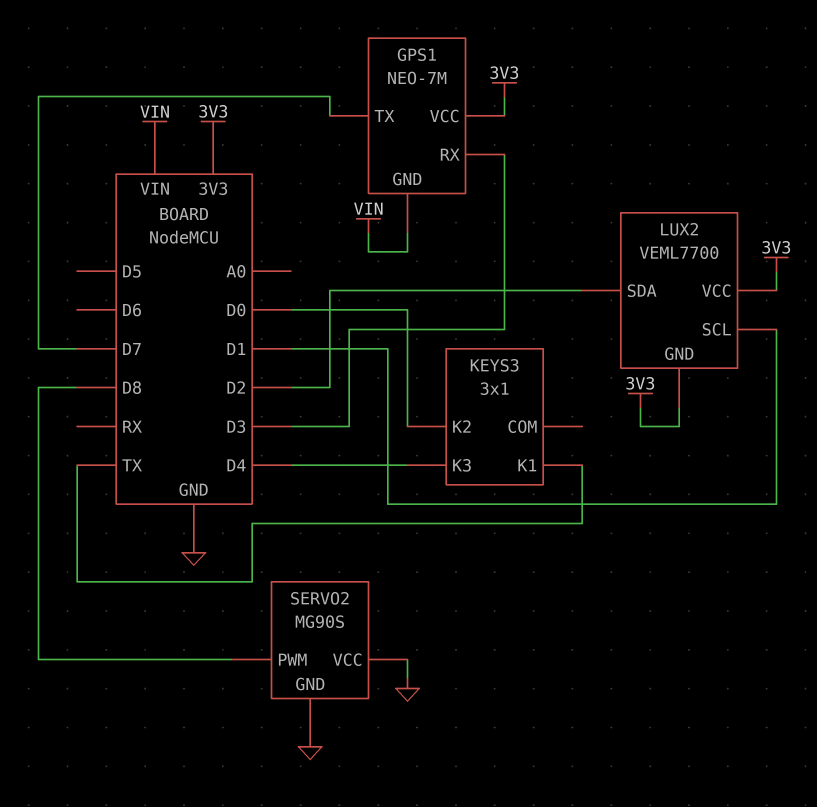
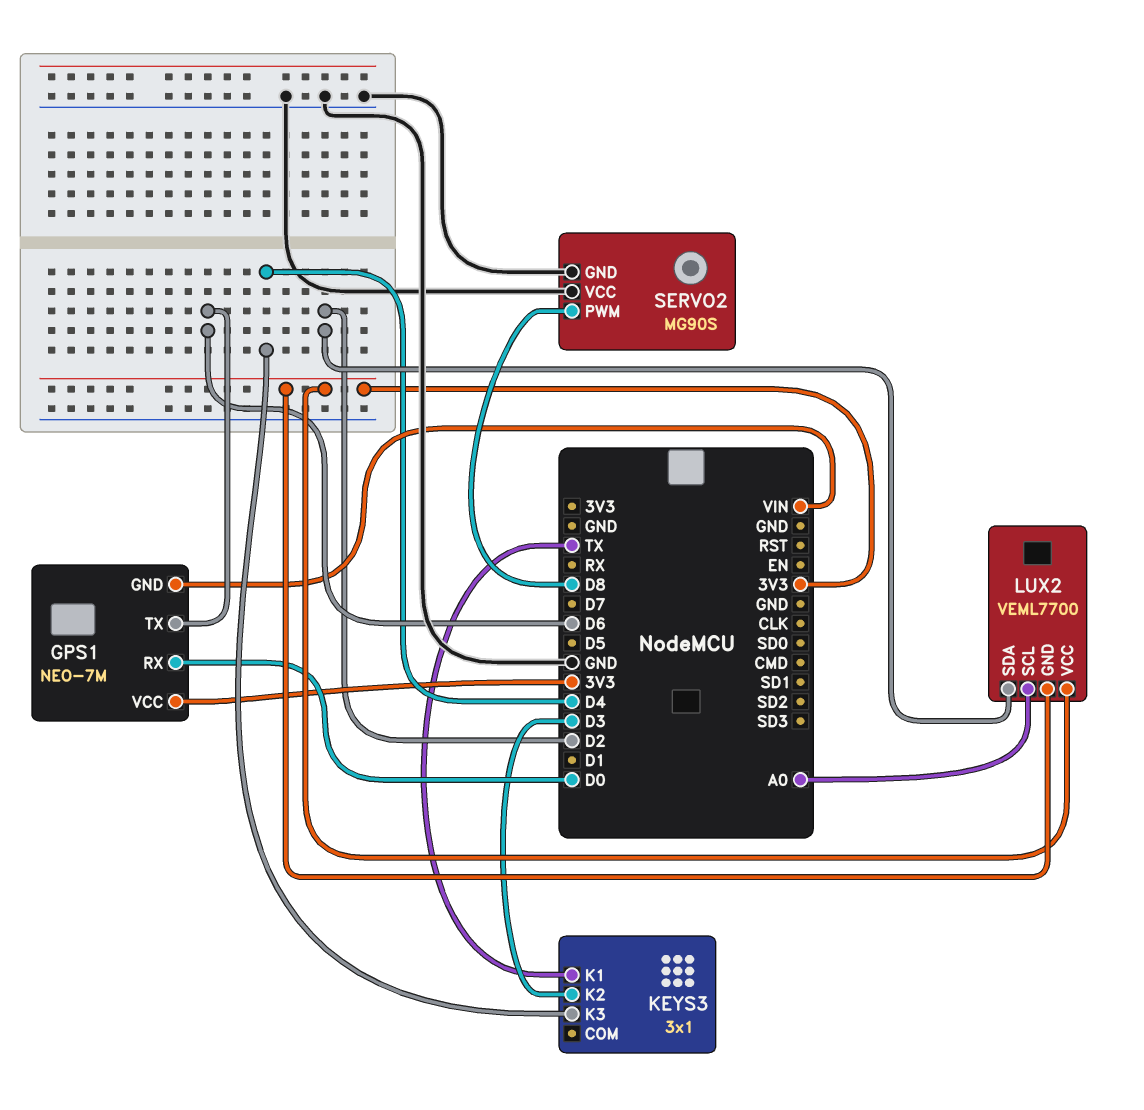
GPS1 pin RX: D3 -> D0
GPS1 pin TX: D7 -> D6
KEYS3 pin K2: D0 -> D3
LUX2 pin SCL: D1 -> A0

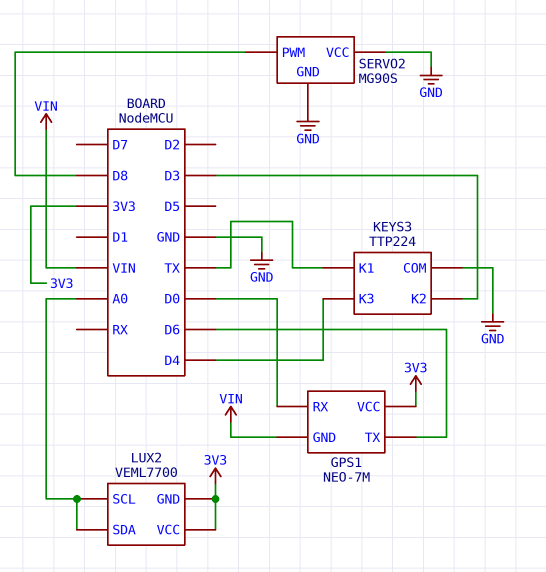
KEYS3: 3x1 -> TTP224
KEYS3 pin COM: none -> GND
LUX2 pin SDA: D2 -> A0

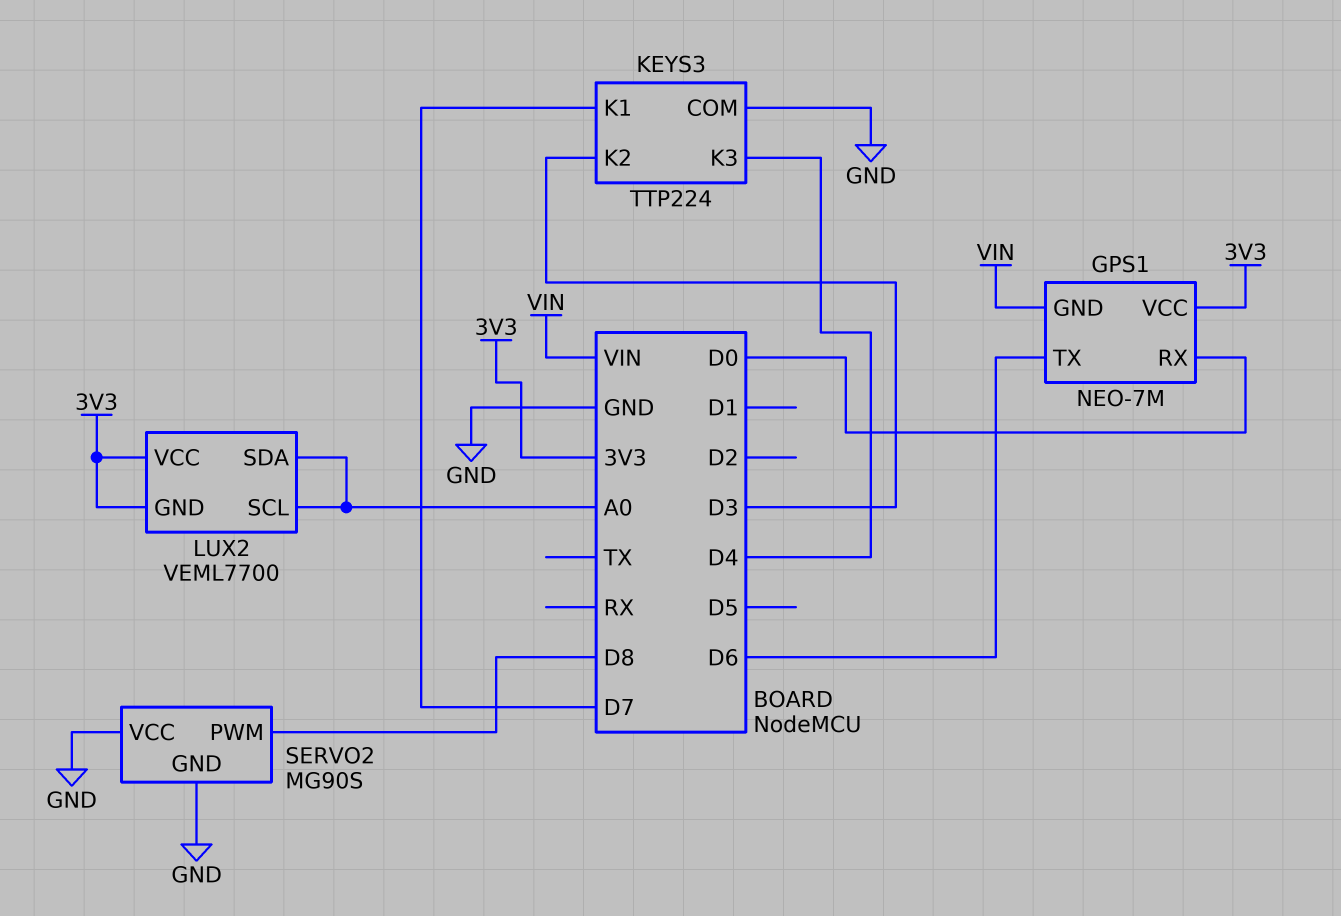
KEYS3 pin K1: TX -> D7

